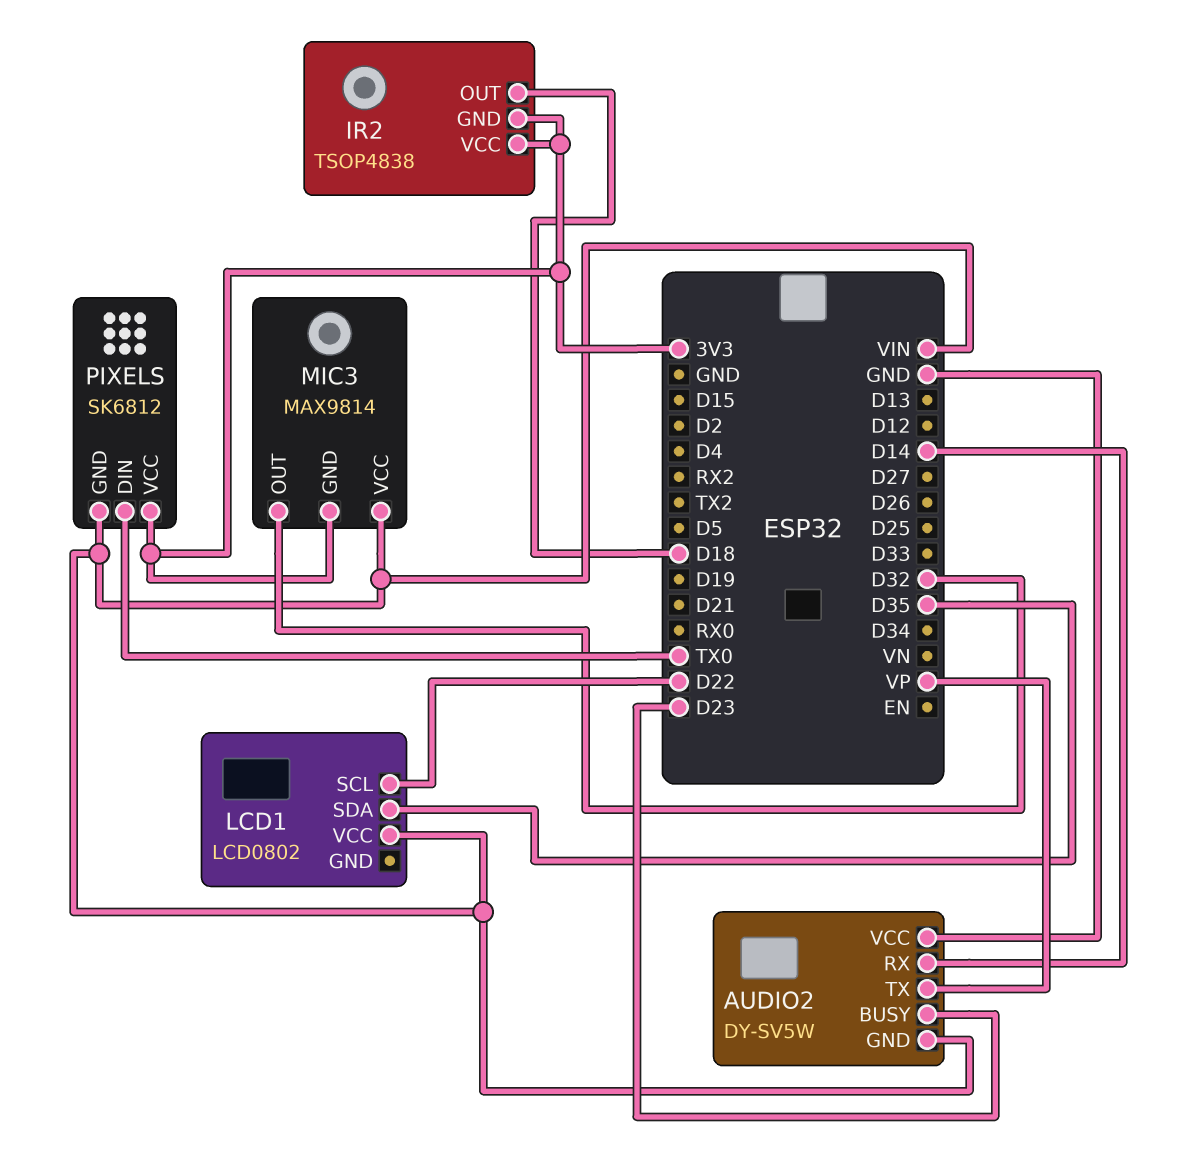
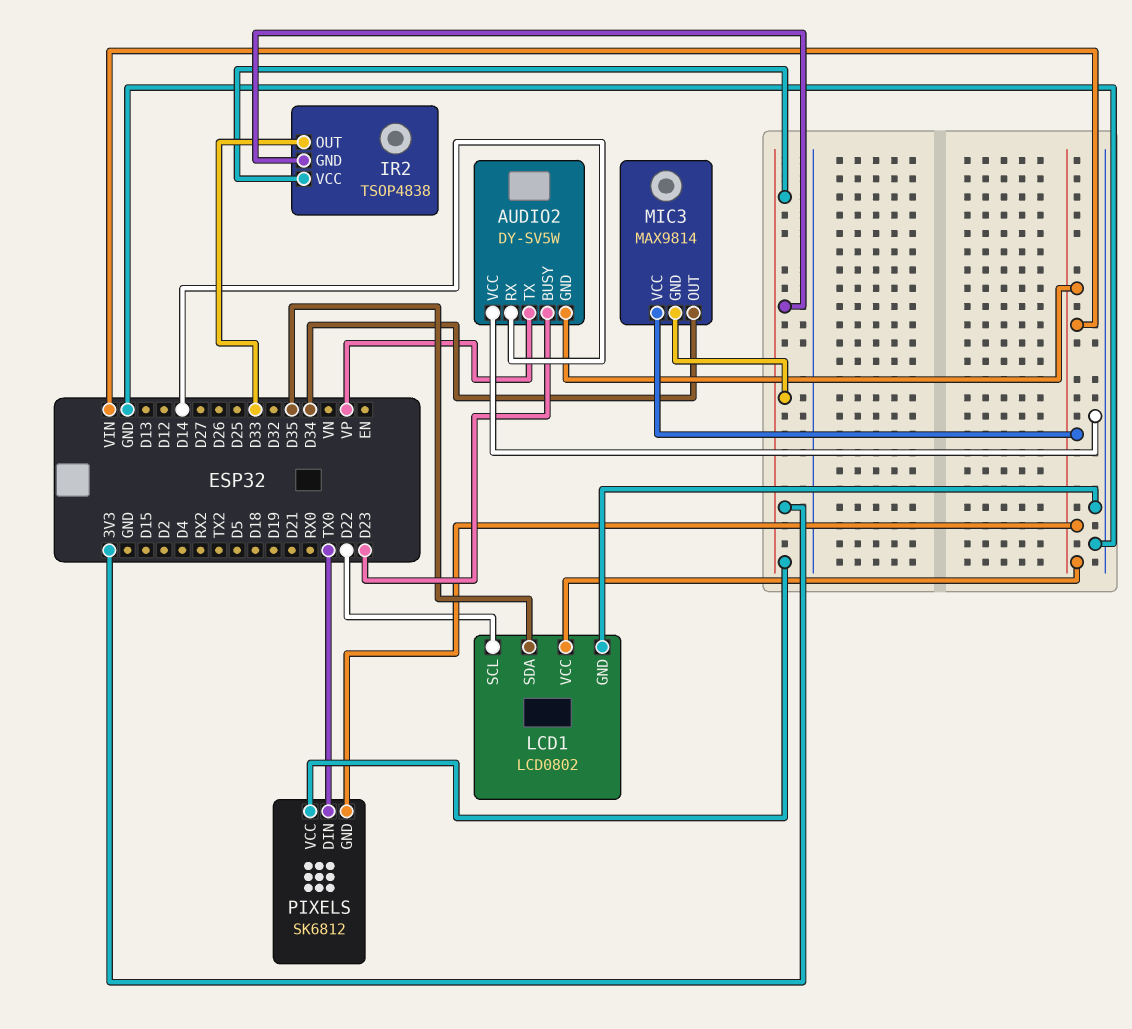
IR2 pin OUT: D18 -> D33
LCD1 pin GND: none -> GND
MIC3 pin OUT: D32 -> D34

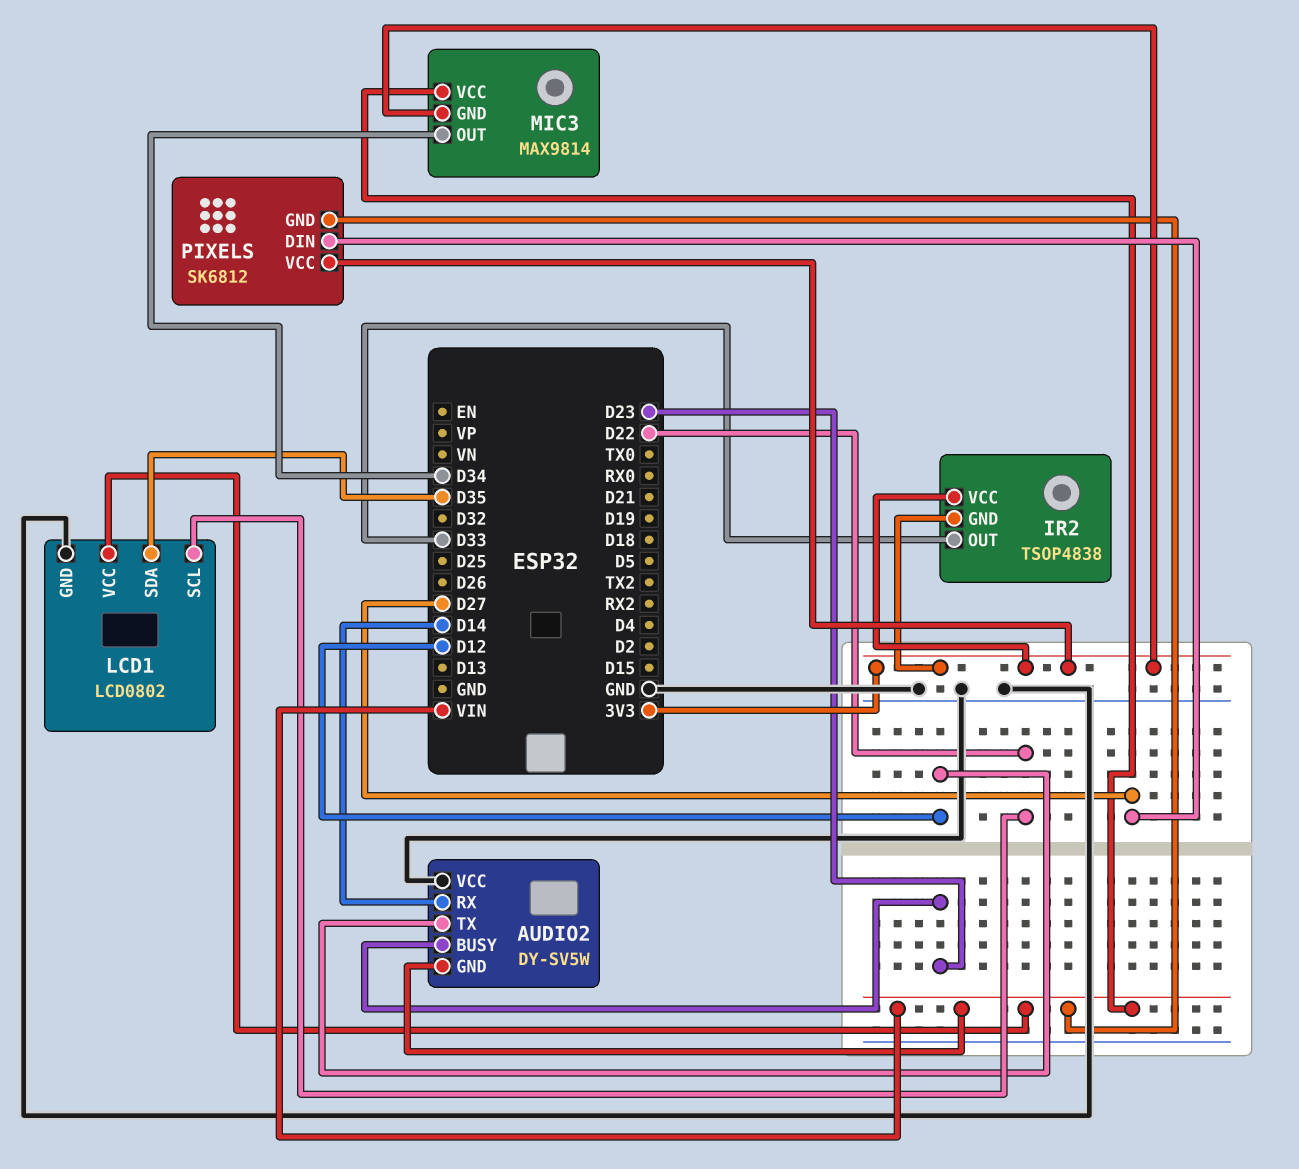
AUDIO2 pin TX: VP -> D12
PIXELS pin DIN: TX0 -> D27

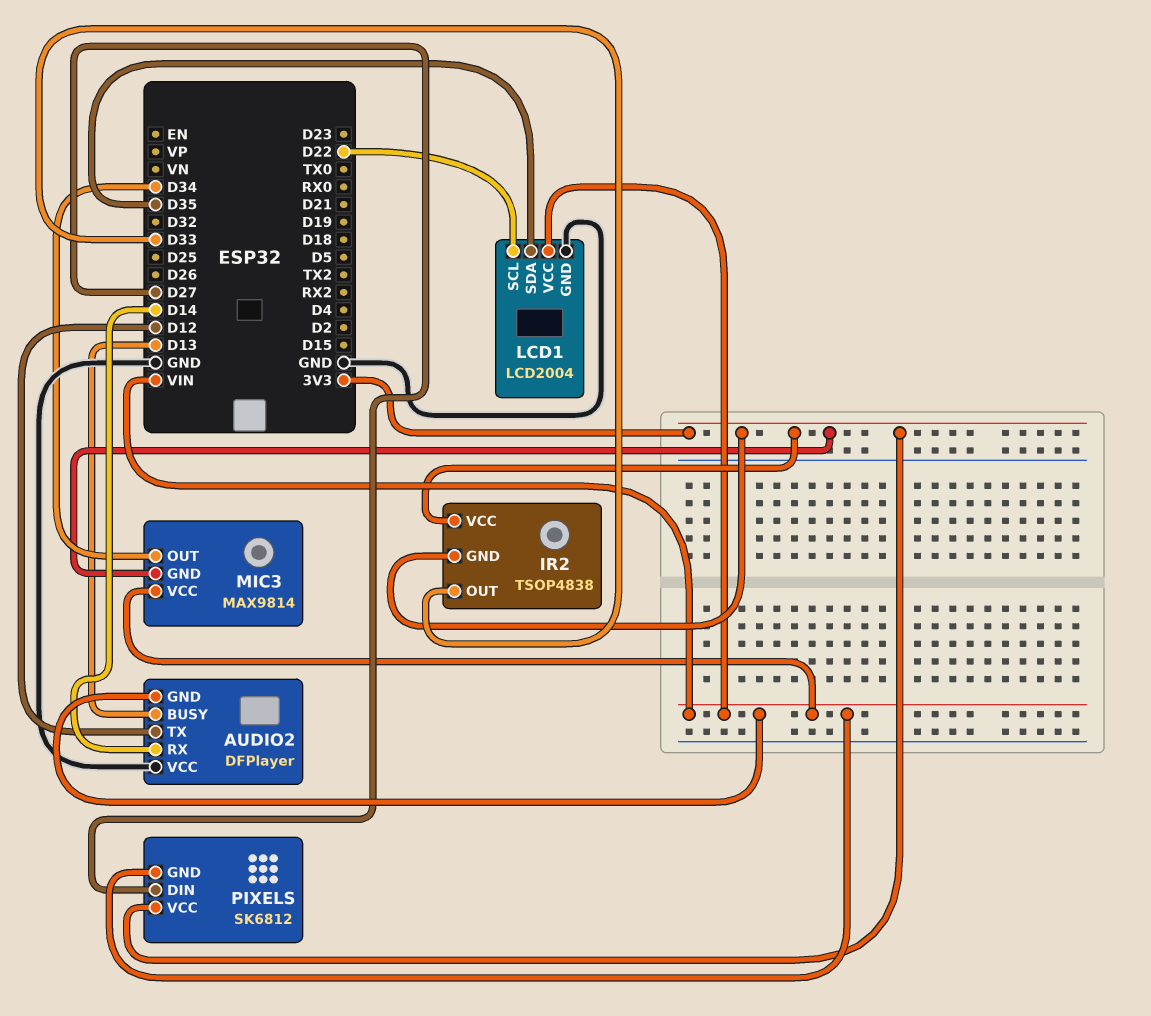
AUDIO2: DY-SV5W -> DFPlayer
AUDIO2 pin BUSY: D23 -> D13
LCD1: LCD0802 -> LCD2004

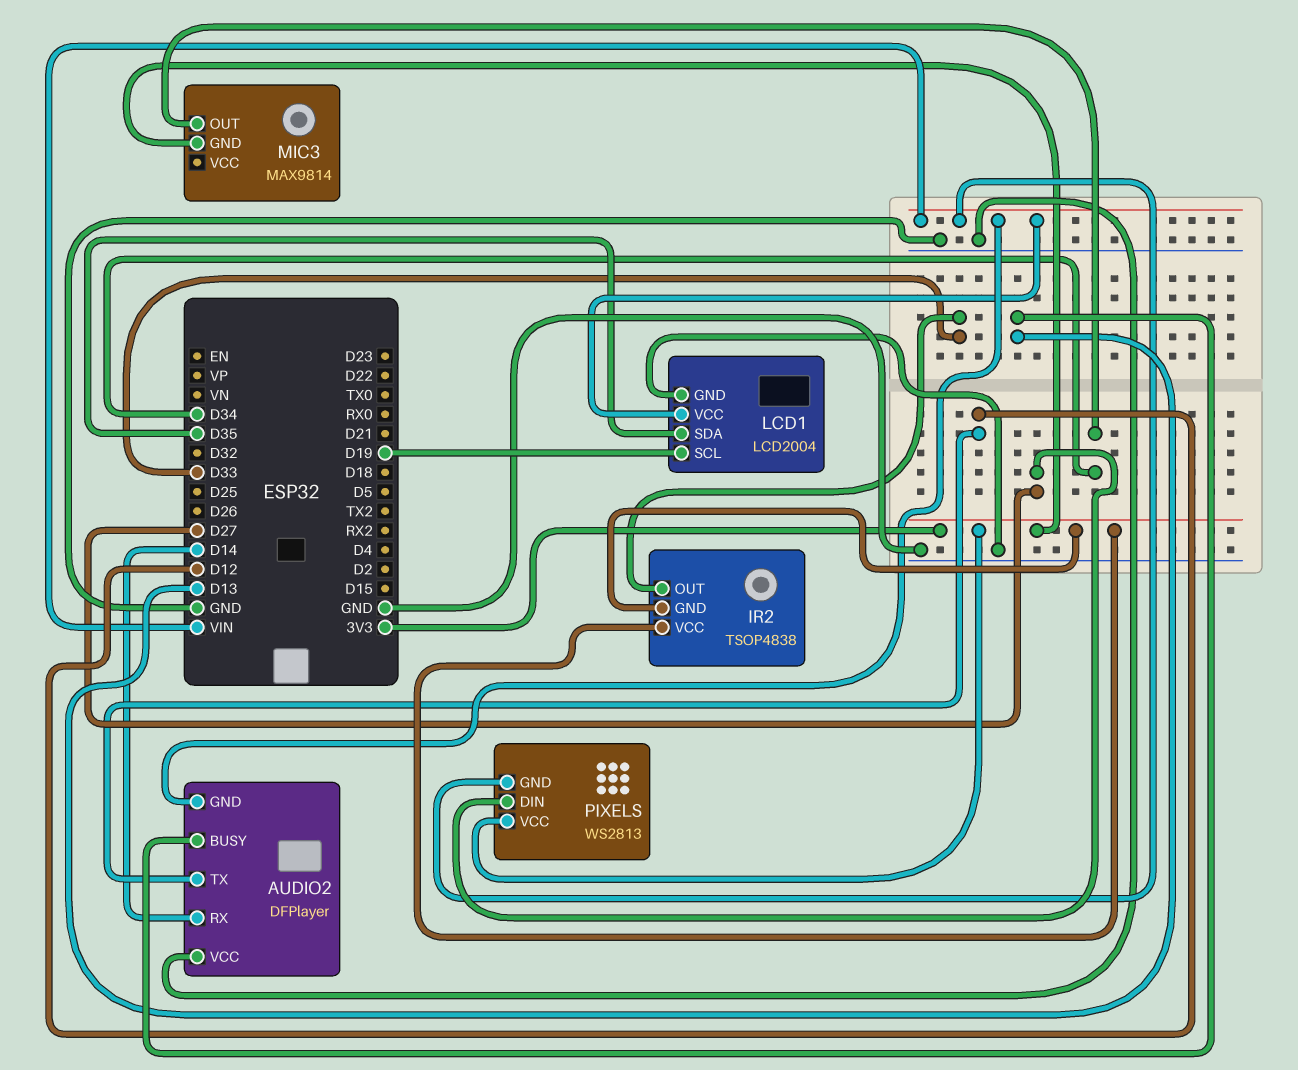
LCD1 pin SCL: D22 -> D19
MIC3 pin VCC: VIN -> none
PIXELS: SK6812 -> WS2813

